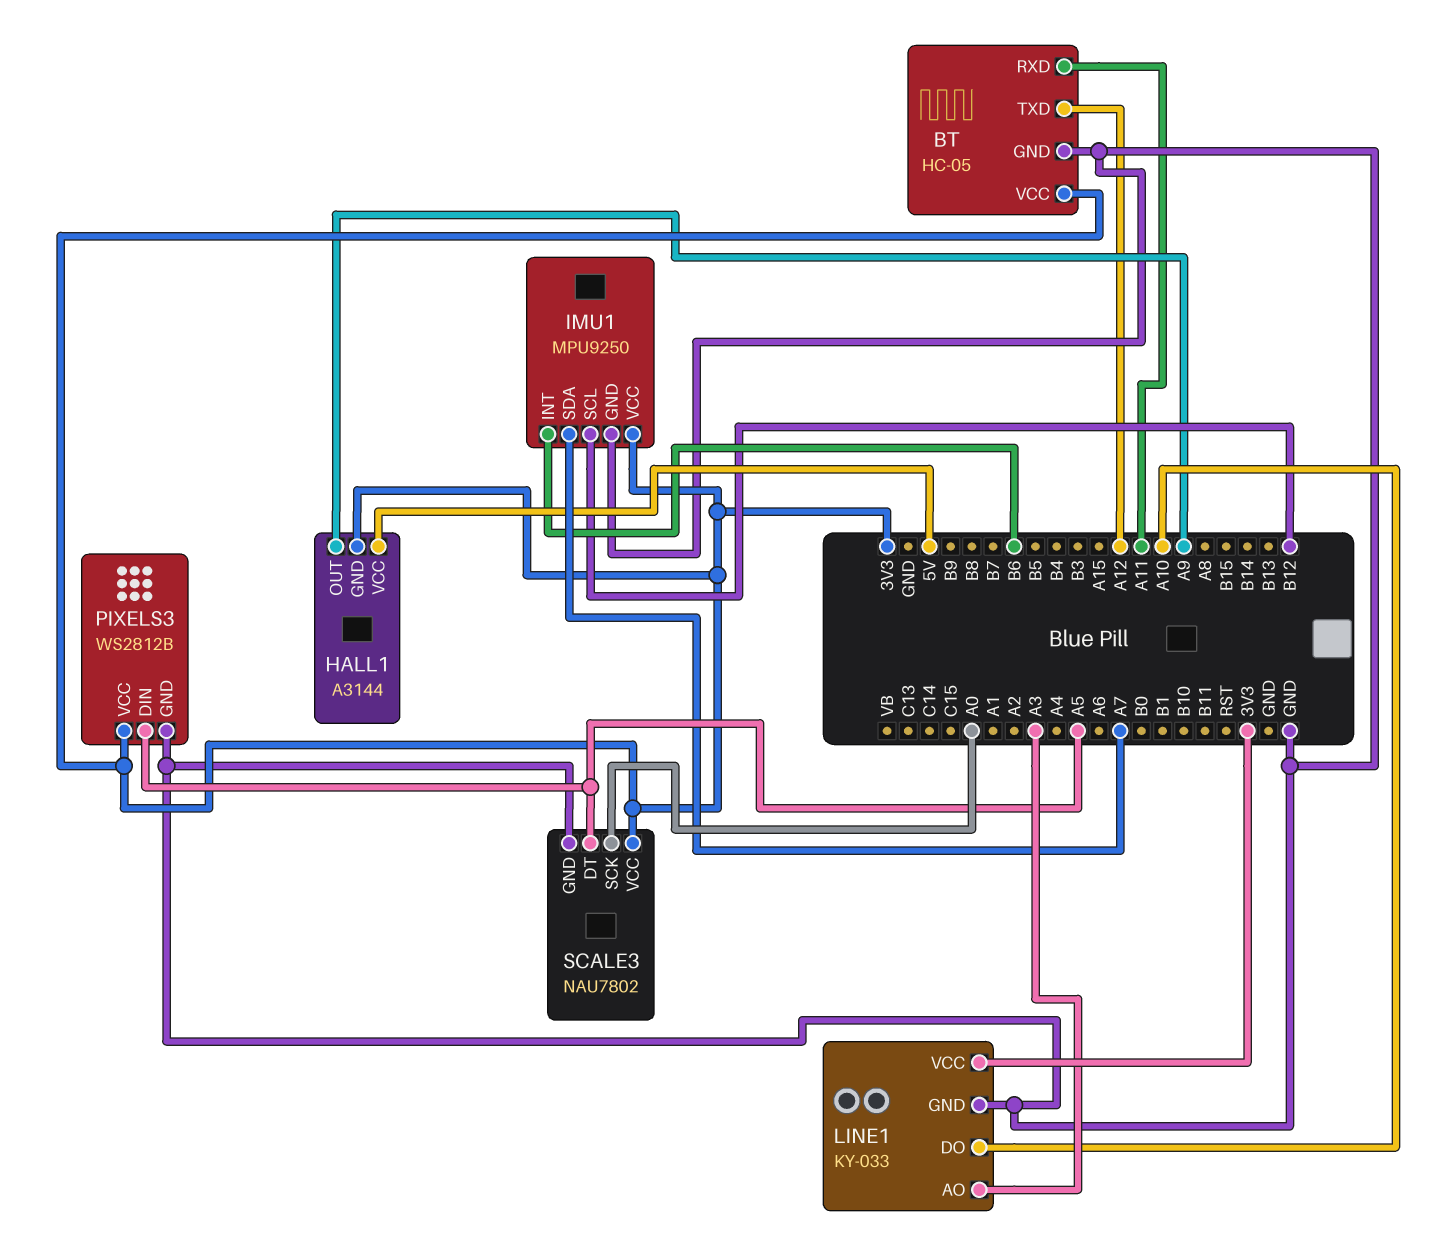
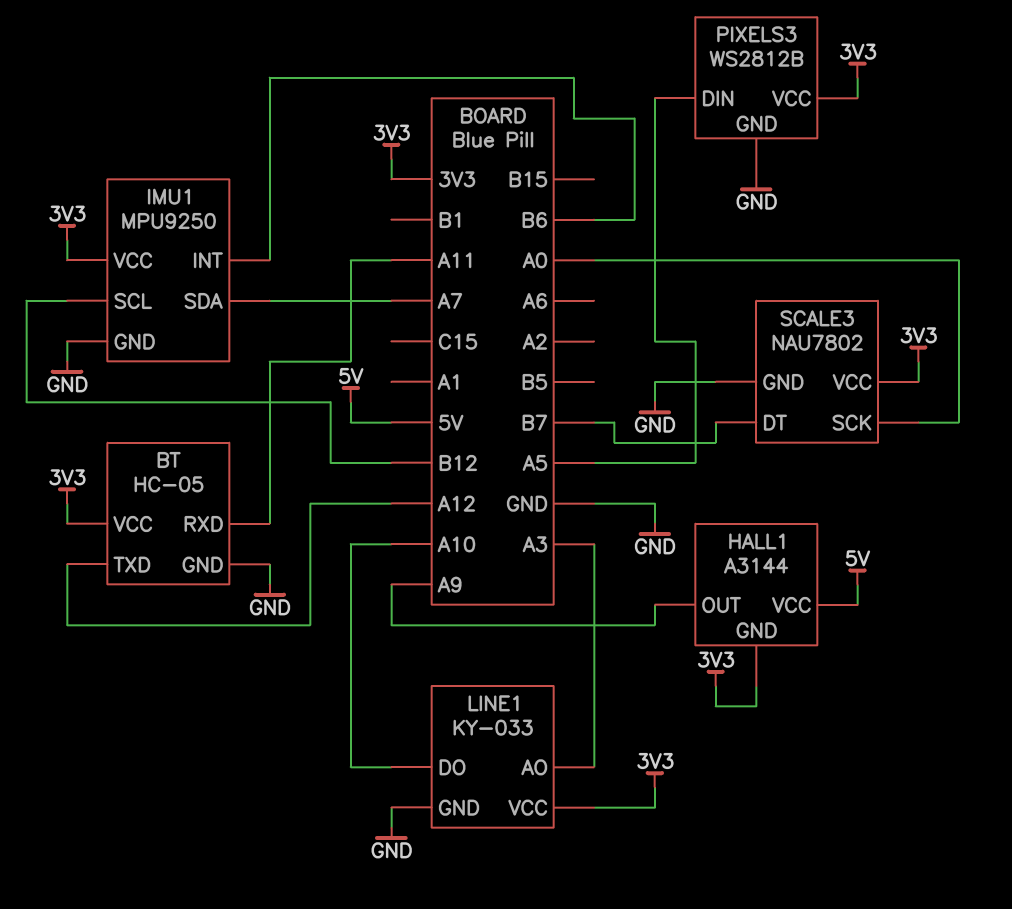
SCALE3 pin DT: A5 -> B7

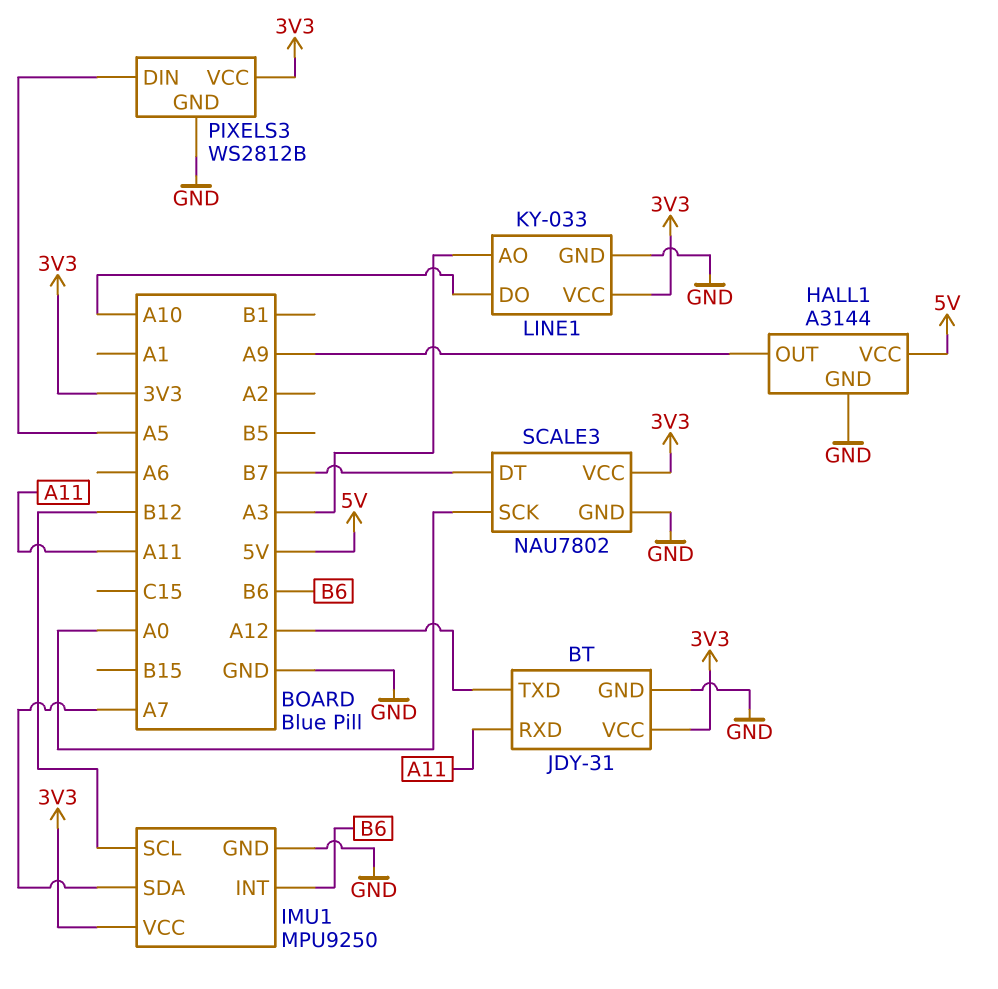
BT: HC-05 -> JDY-31
HALL1 pin GND: 3V3 -> GND

